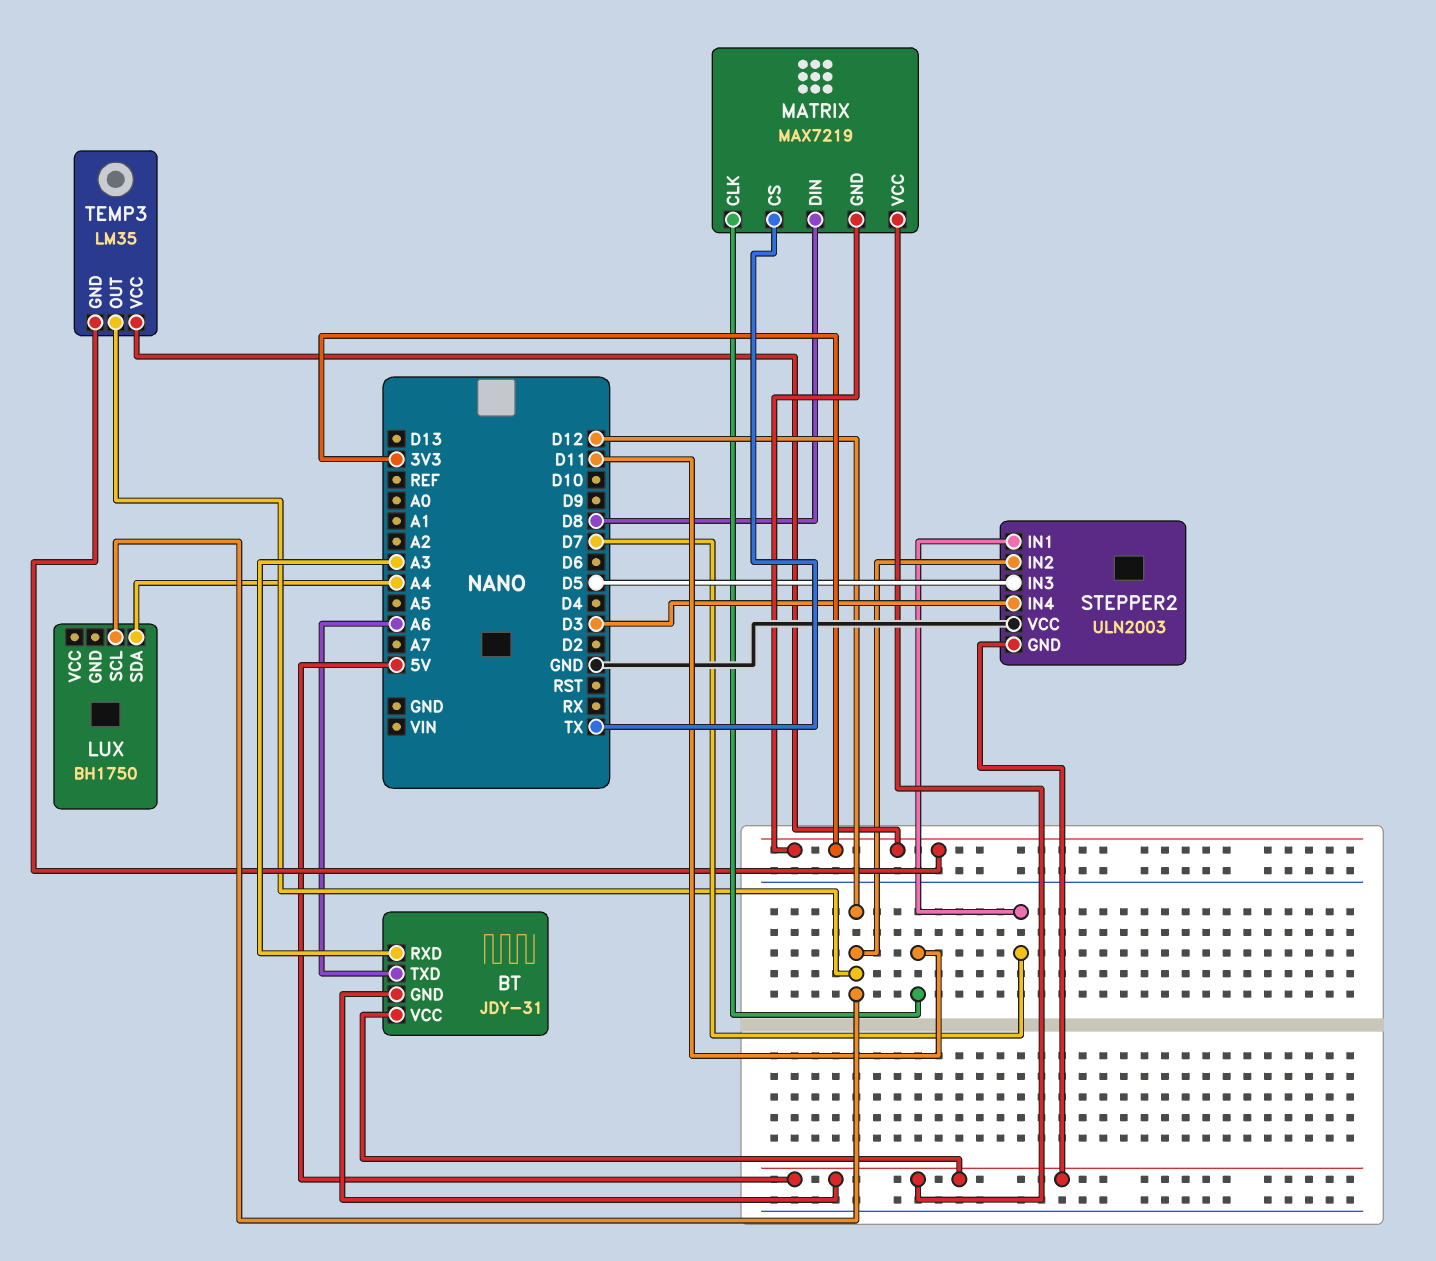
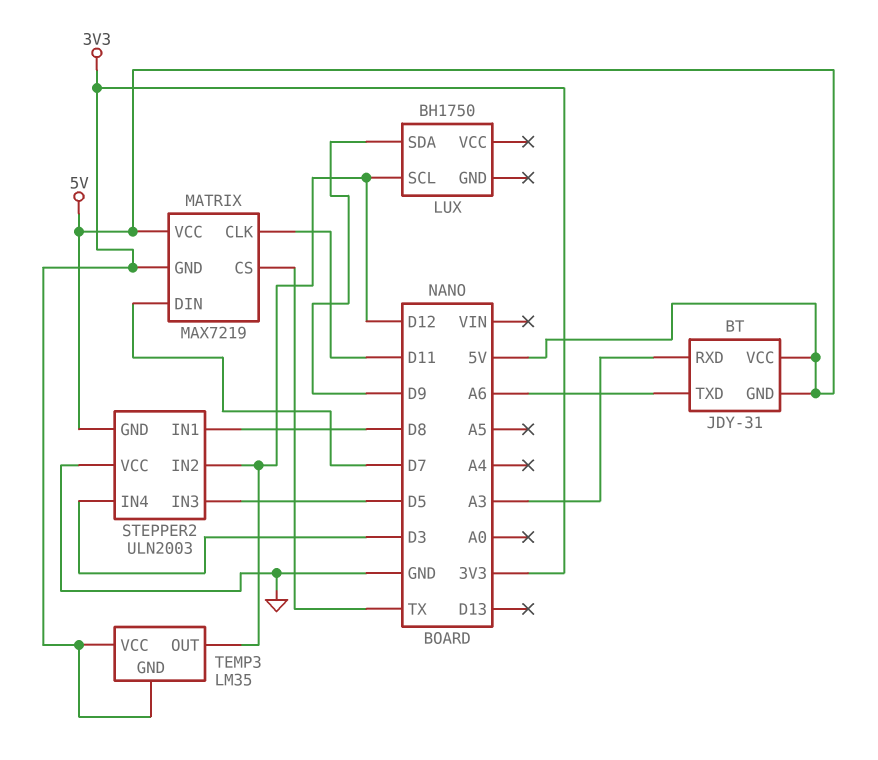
LUX pin SDA: A4 -> D9
MATRIX pin DIN: D8 -> D7
STEPPER2 pin IN1: D7 -> D8

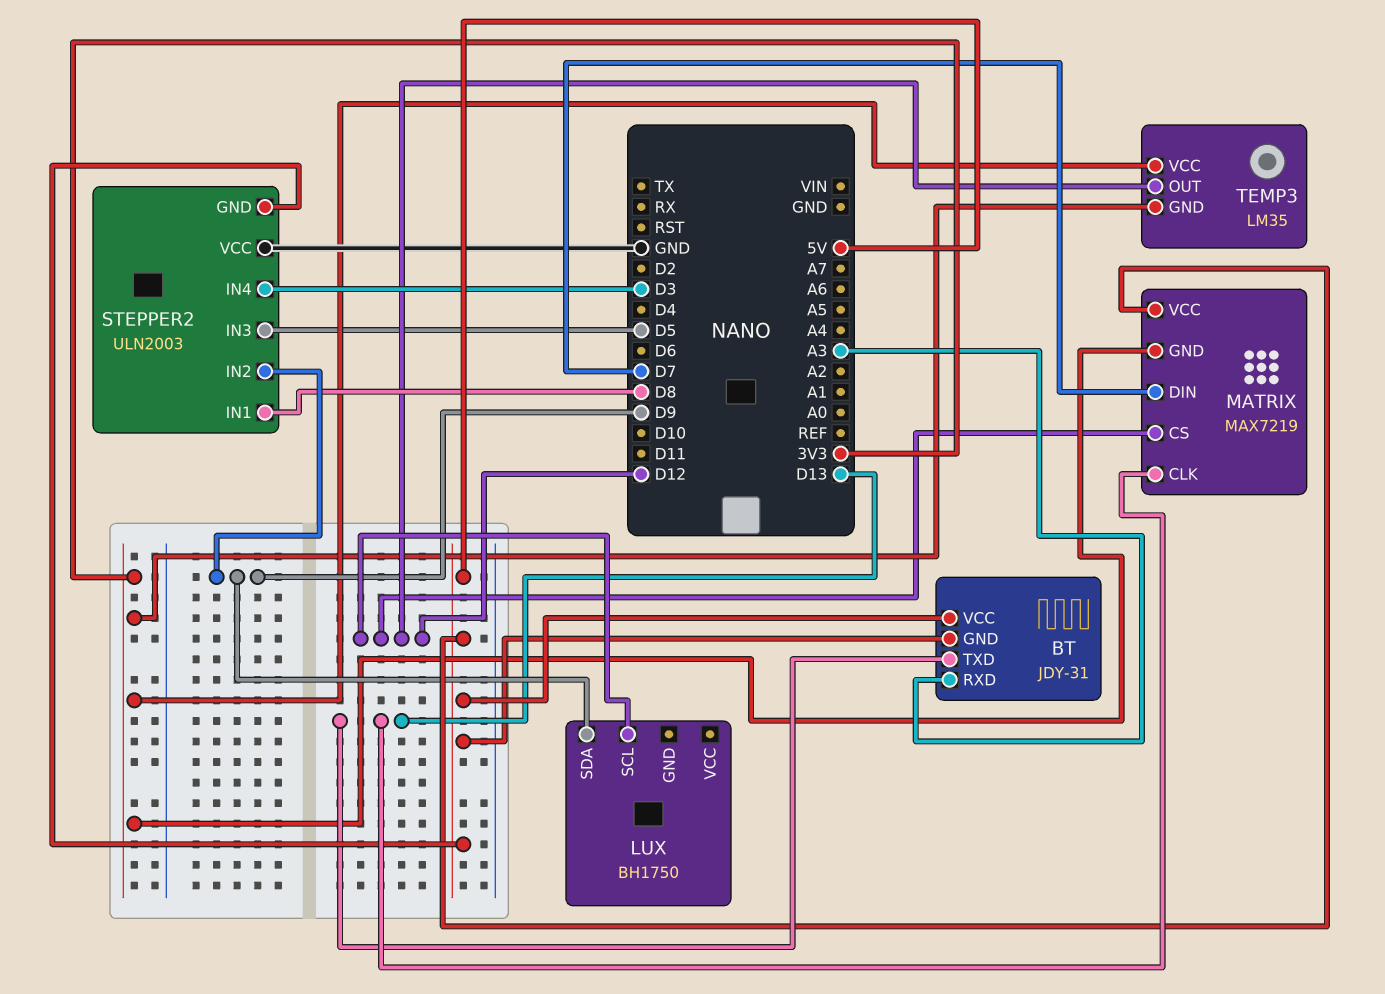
BT pin TXD: A6 -> D13
MATRIX pin CLK: D11 -> D13
MATRIX pin CS: TX -> D12
STEPPER2 pin IN2: D12 -> D9

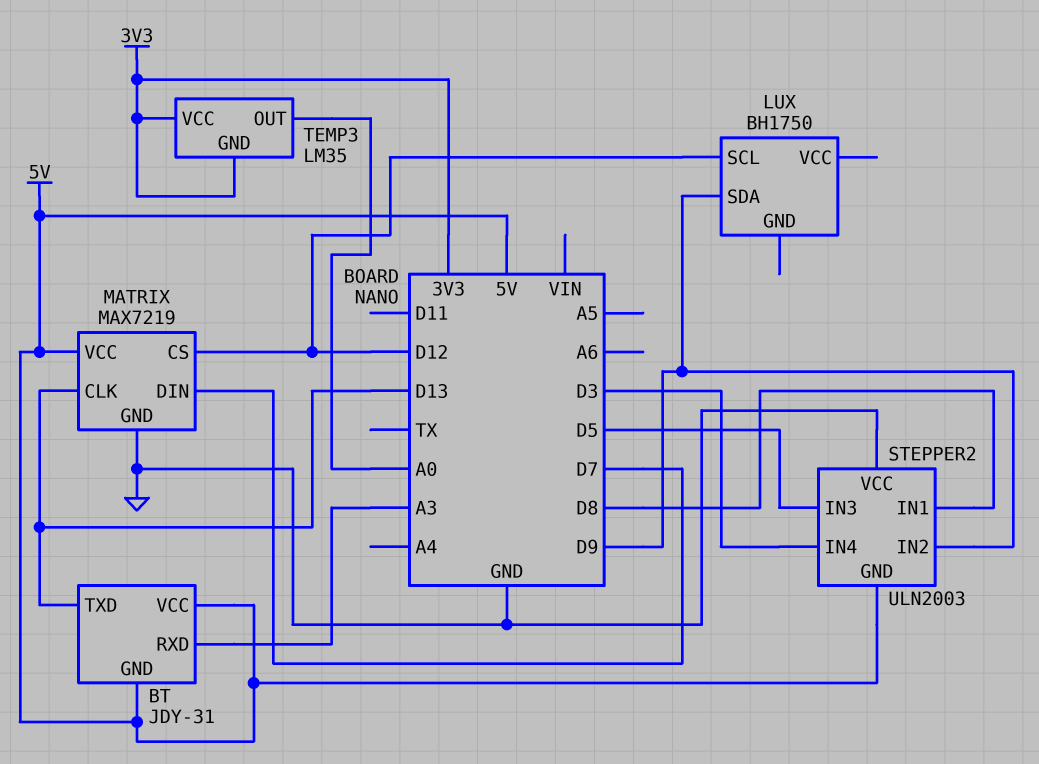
MATRIX pin GND: 3V3 -> GND
TEMP3 pin OUT: D12 -> A0

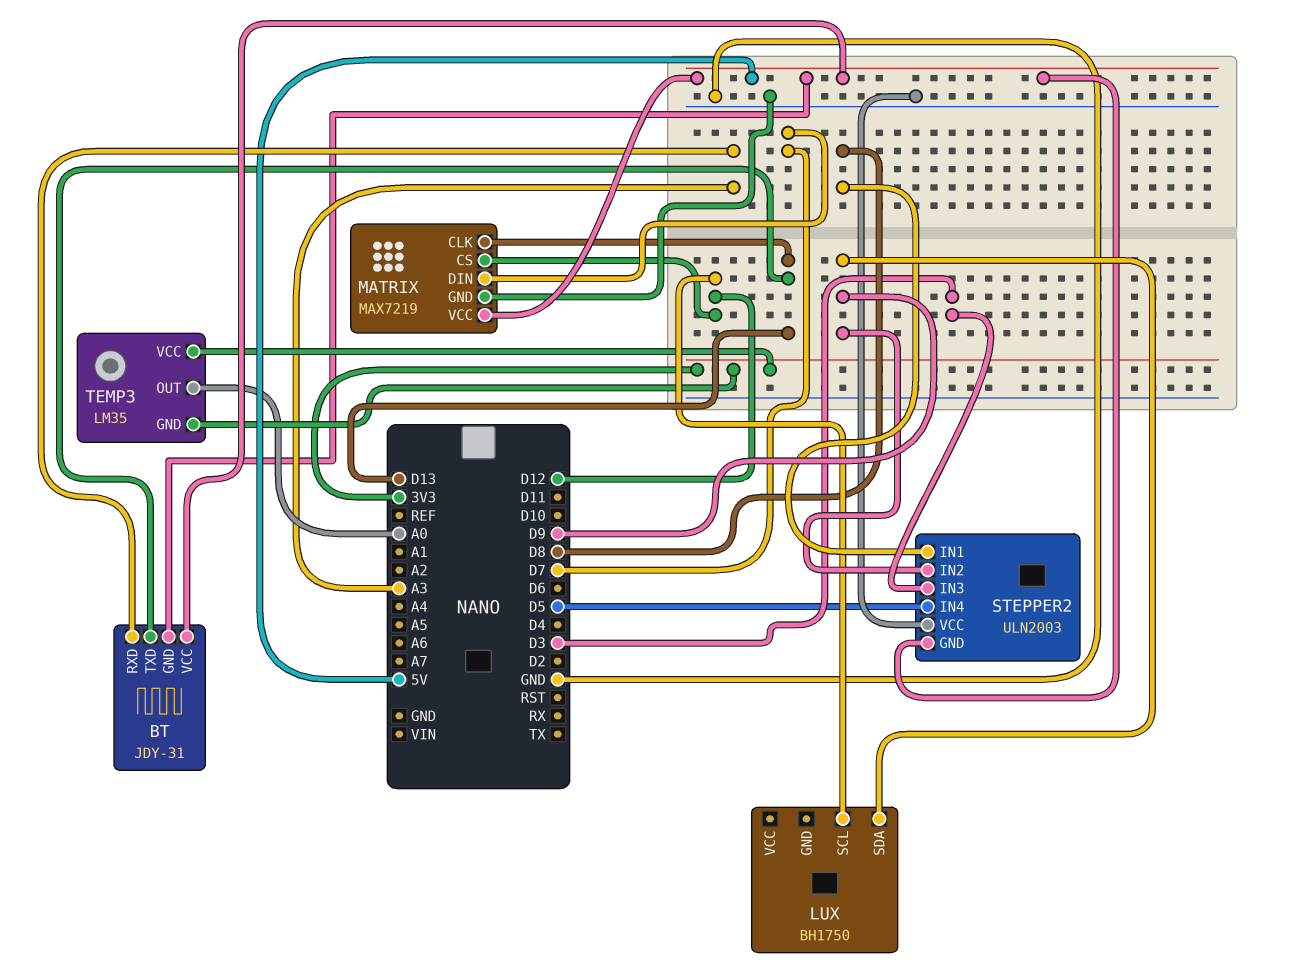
STEPPER2 pin IN3: D5 -> D3
STEPPER2 pin IN4: D3 -> D5

